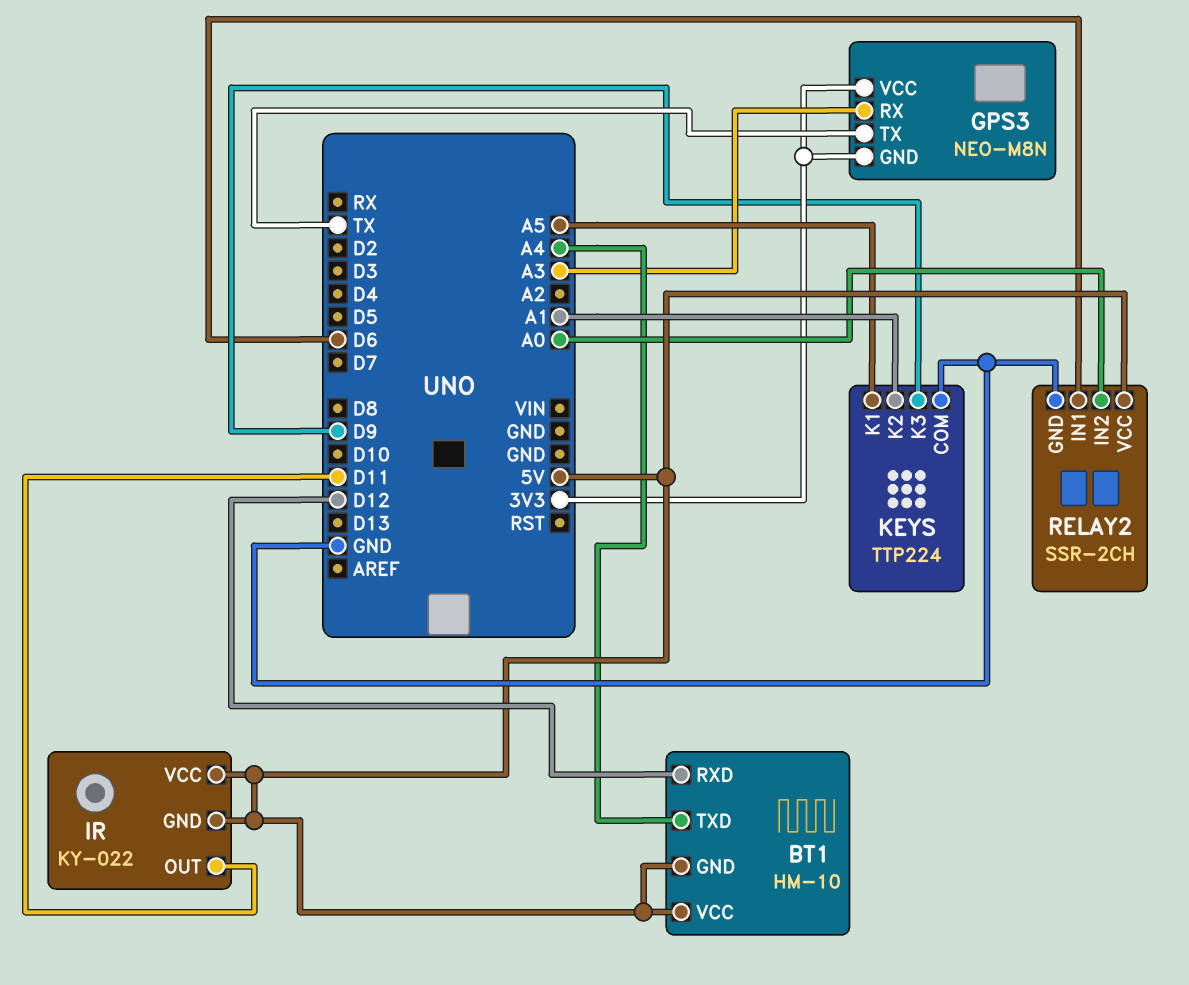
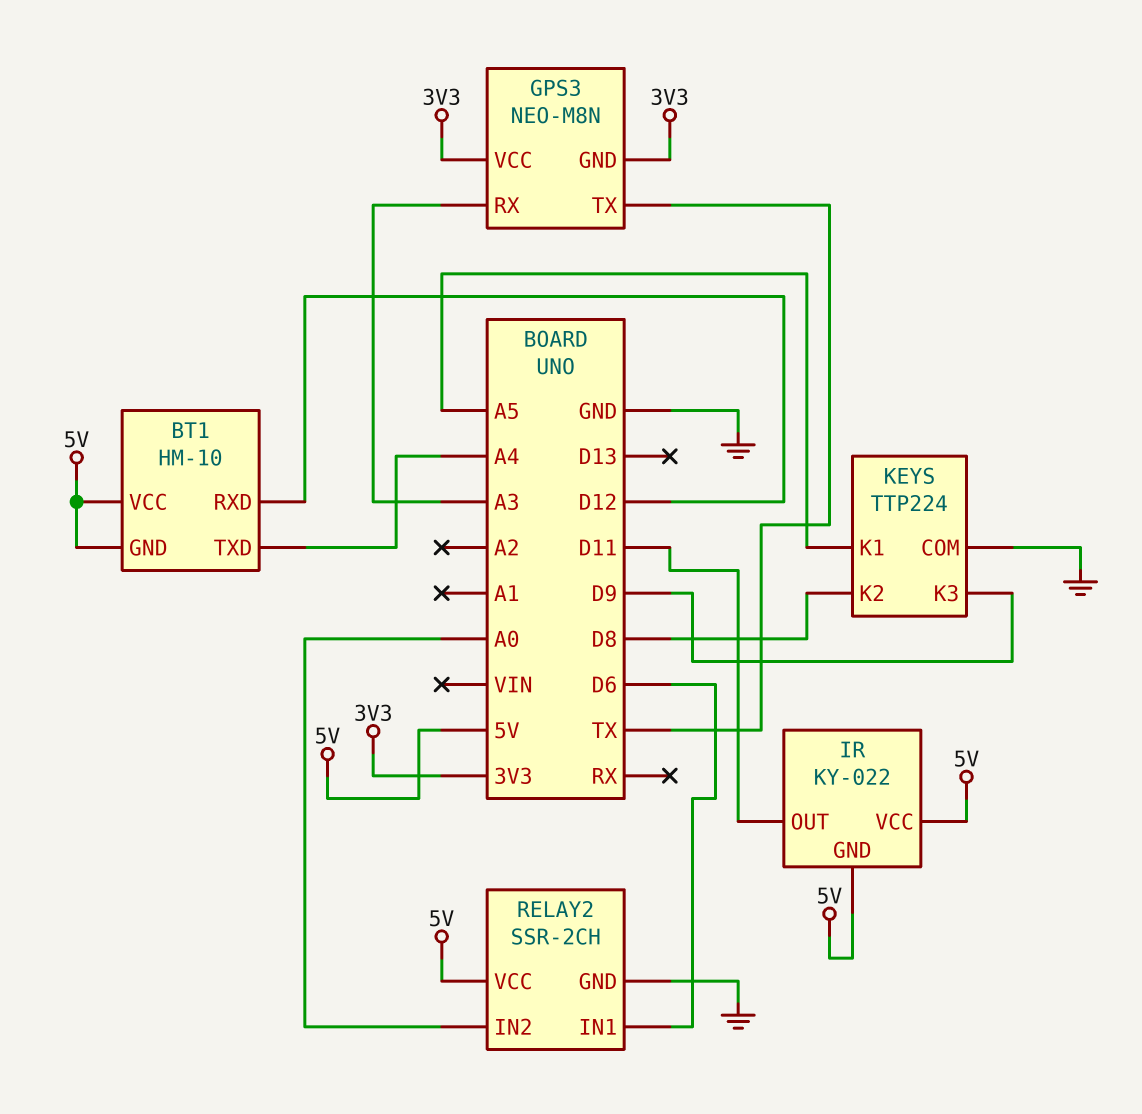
KEYS pin K2: A1 -> D8

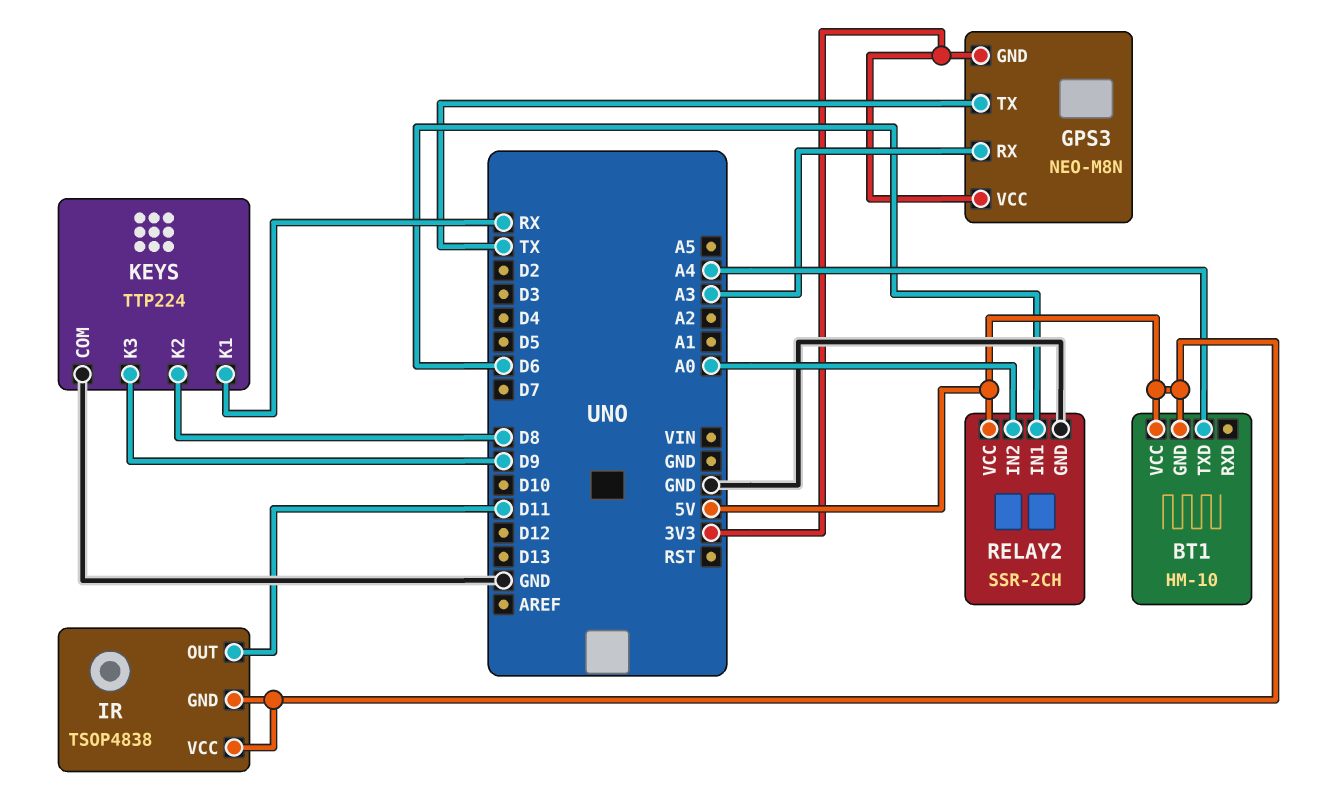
BT1 pin RXD: D12 -> none
IR: KY-022 -> TSOP4838
KEYS pin K1: A5 -> RX

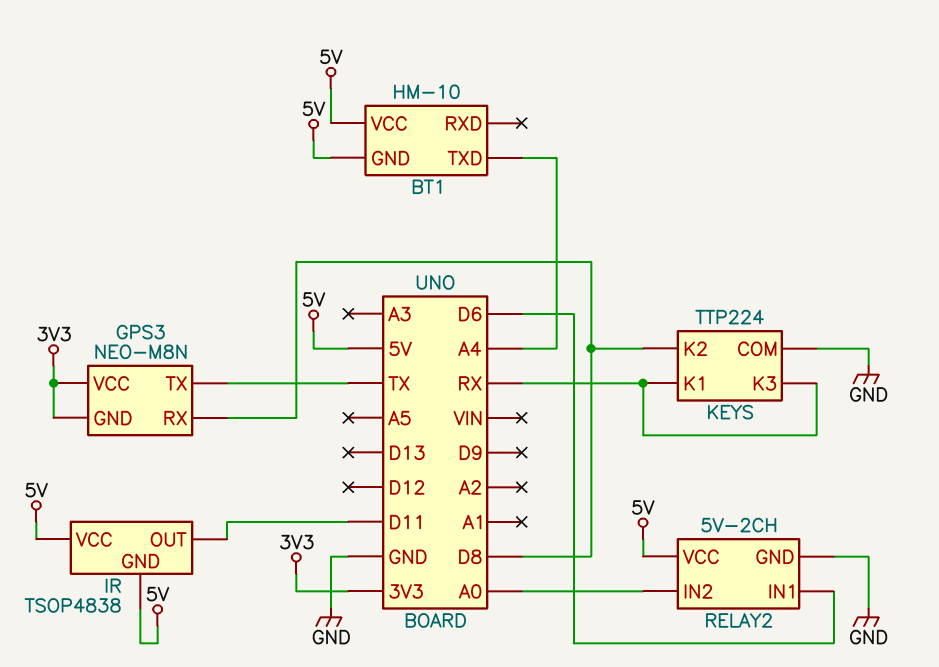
GPS3 pin RX: A3 -> D8
KEYS pin K3: D9 -> RX
RELAY2: SSR-2CH -> 5V-2CH

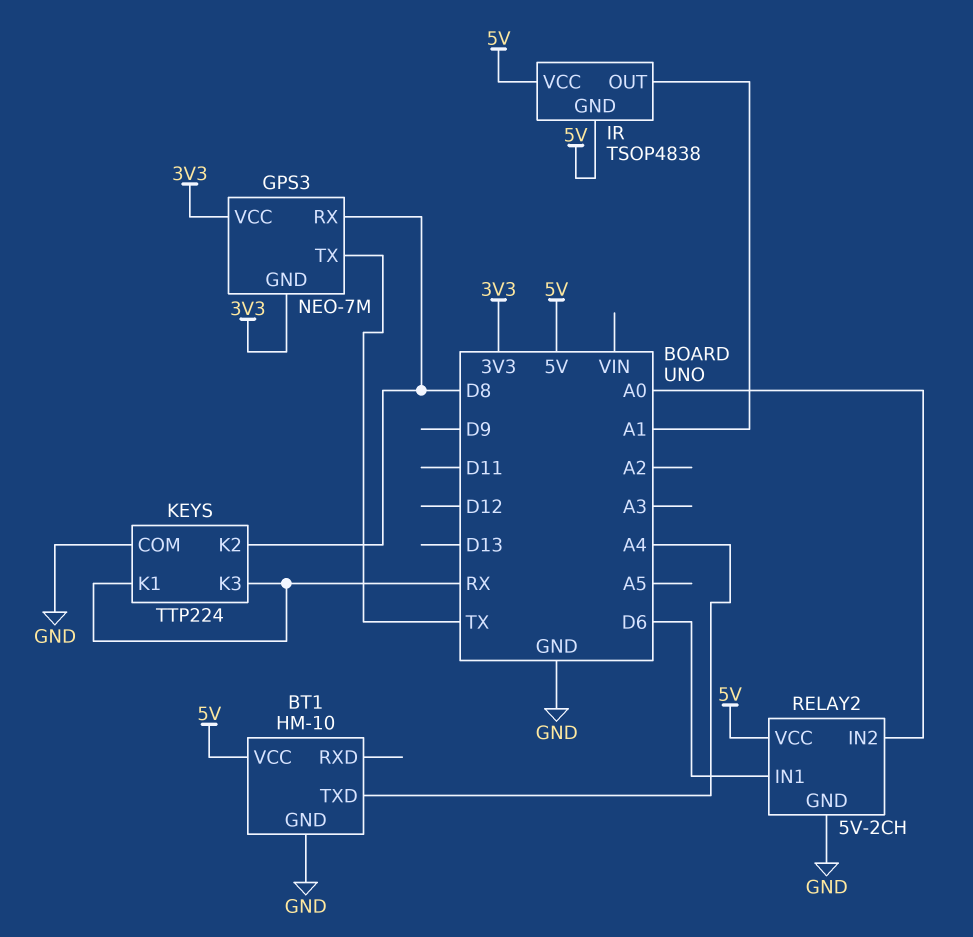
BT1 pin GND: 5V -> GND
GPS3: NEO-M8N -> NEO-7M
IR pin OUT: D11 -> A1

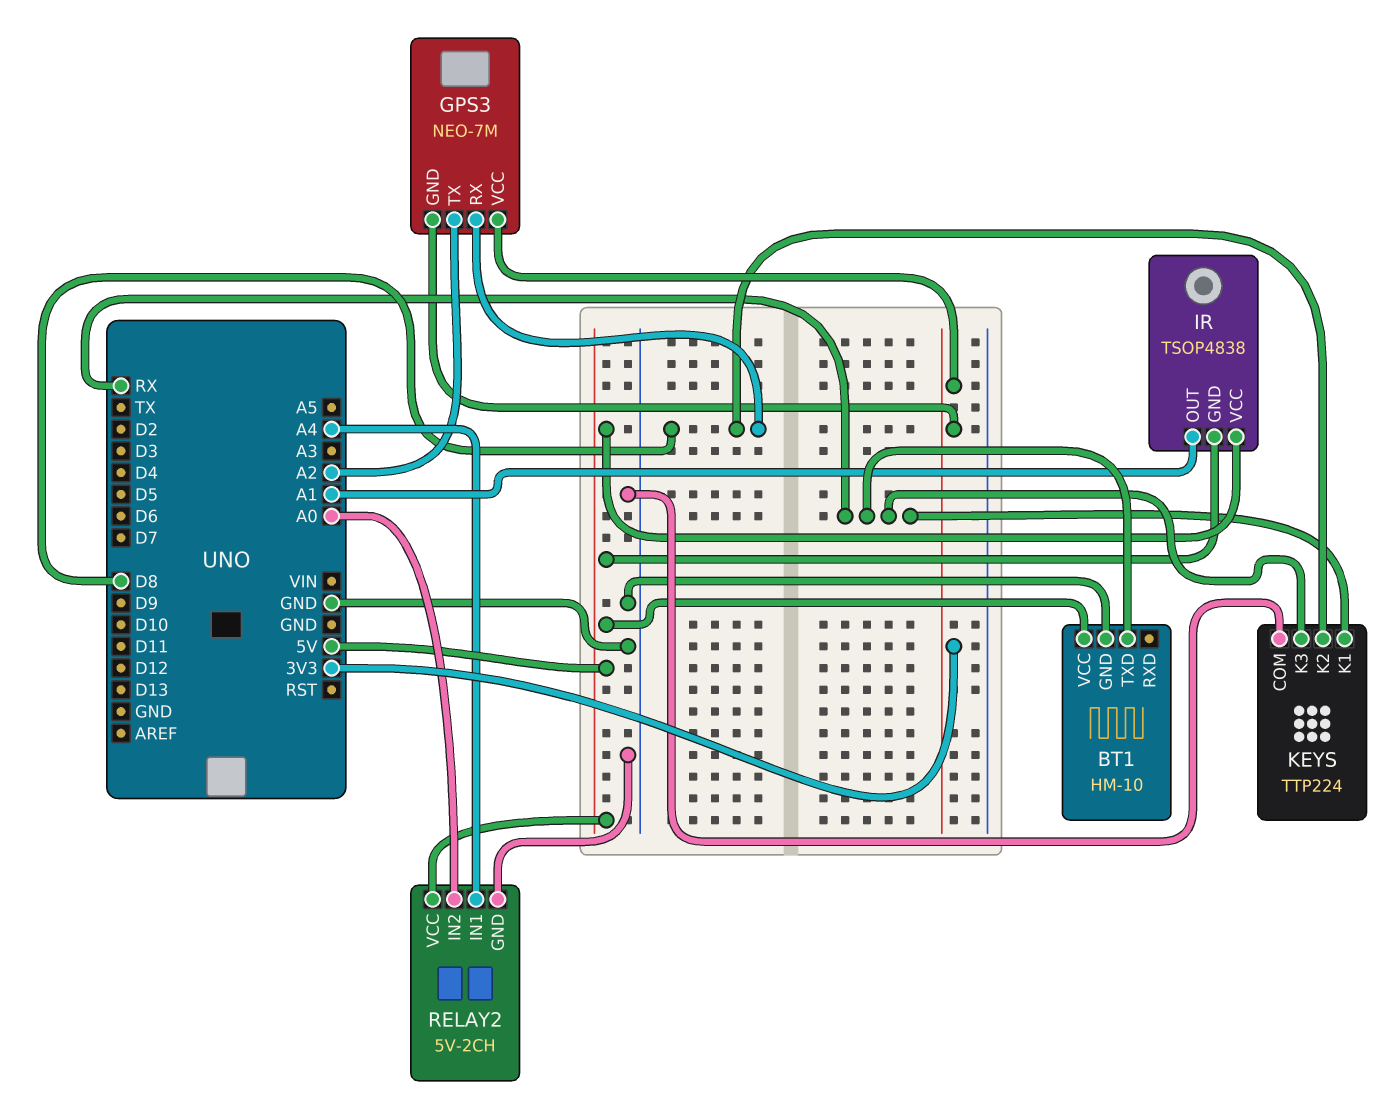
BT1 pin TXD: A4 -> RX
GPS3 pin TX: TX -> A2
RELAY2 pin IN1: D6 -> A4

